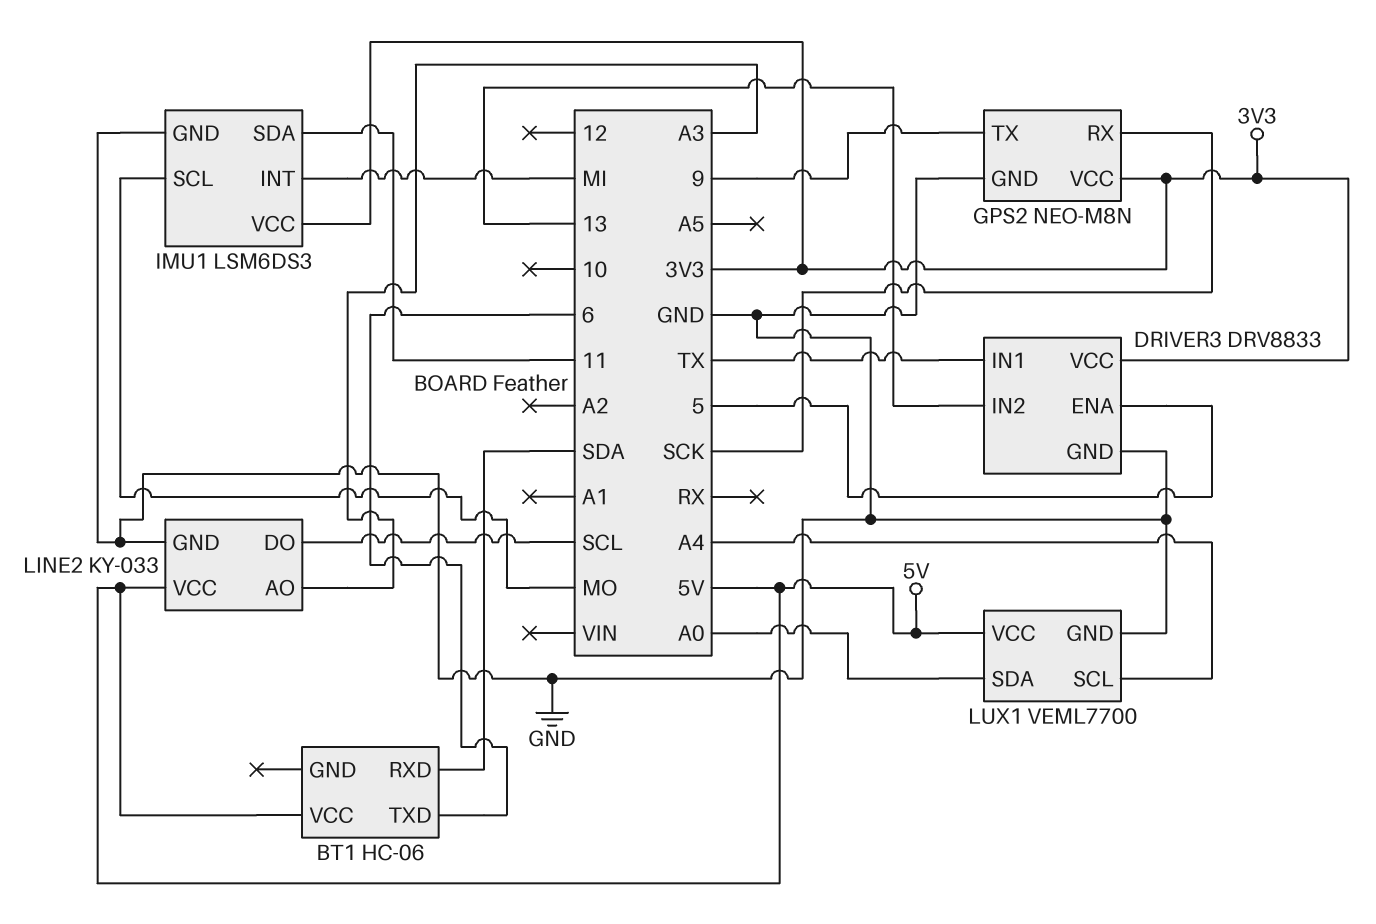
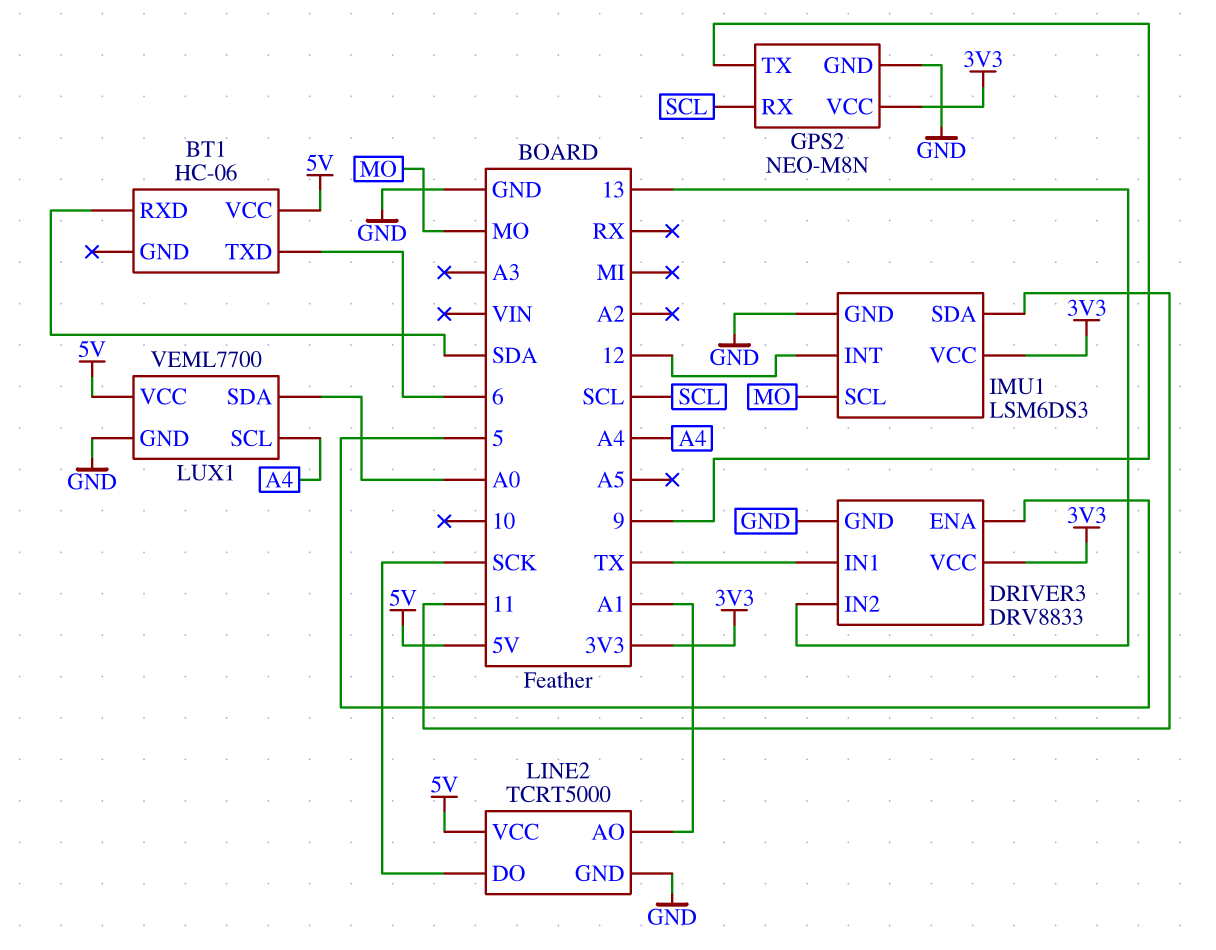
GPS2 pin RX: SCK -> SCL
IMU1 pin INT: MI -> 12
LINE2: KY-033 -> TCRT5000
LINE2 pin AO: A3 -> A1
LINE2 pin DO: SCL -> SCK

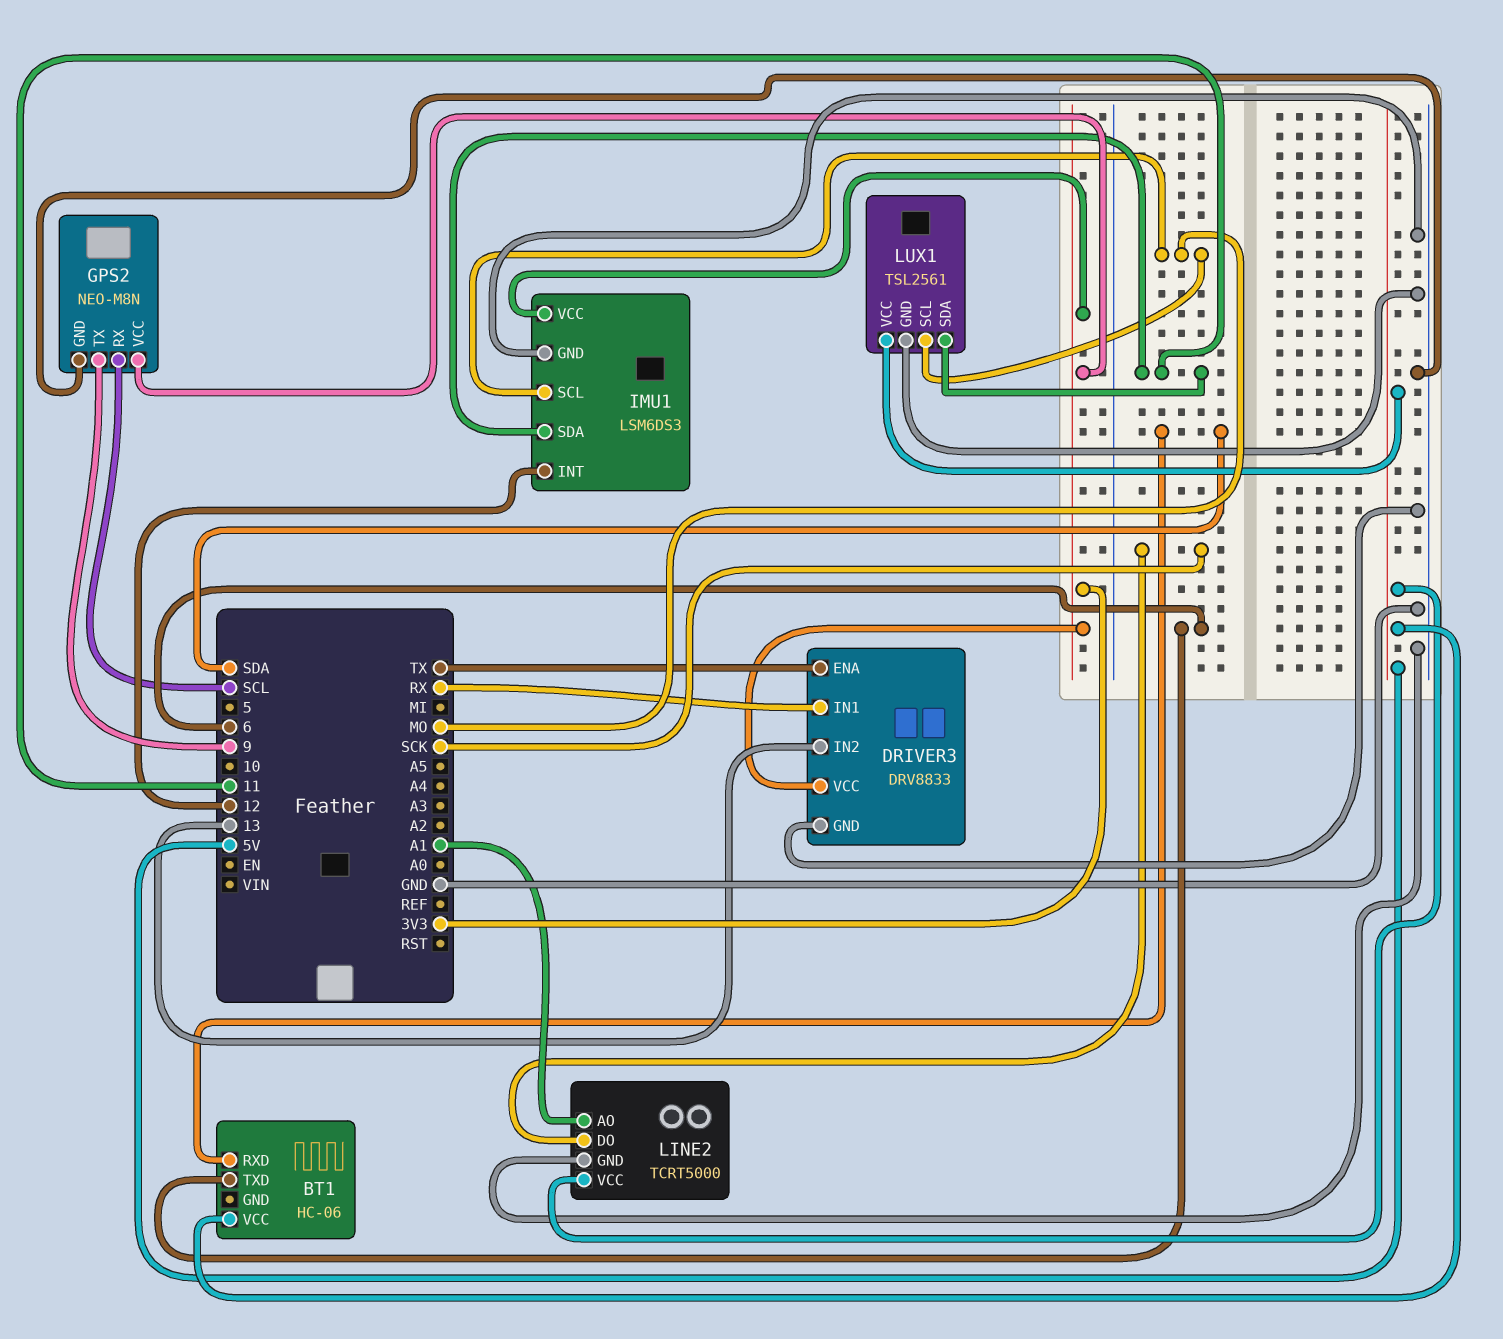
DRIVER3 pin ENA: 5 -> TX
DRIVER3 pin IN1: TX -> RX
LUX1: VEML7700 -> TSL2561
LUX1 pin SCL: A4 -> MO
LUX1 pin SDA: A0 -> 11

